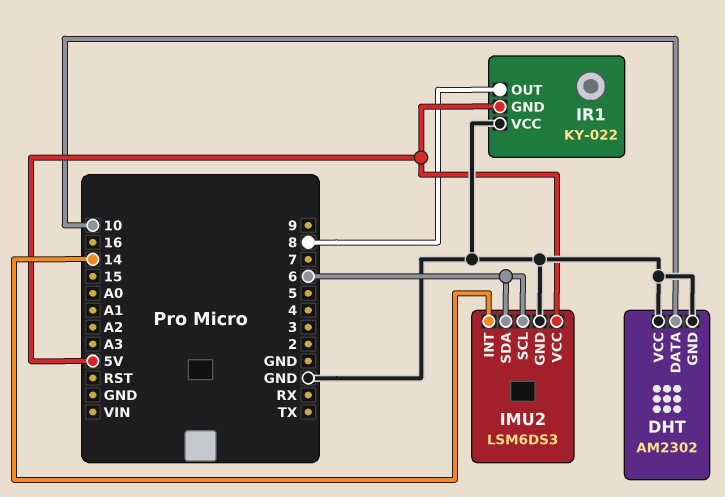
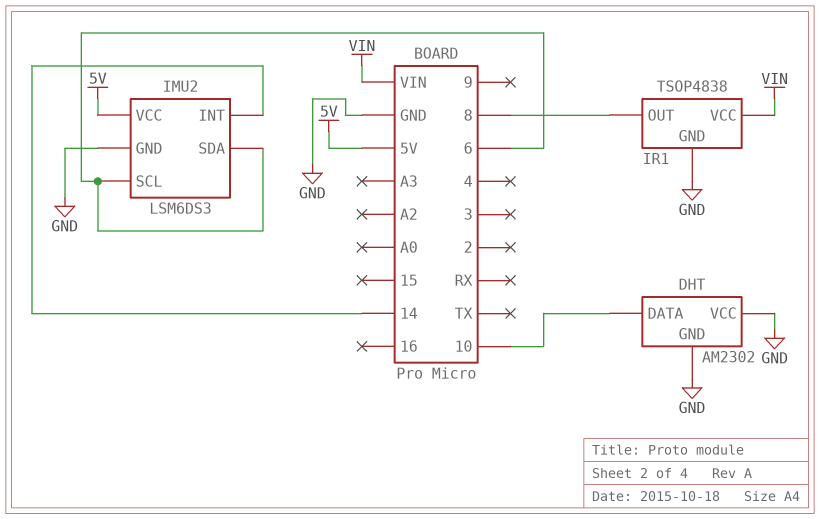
IR1: KY-022 -> TSOP4838
IR1 pin GND: 5V -> GND
IR1 pin VCC: GND -> VIN

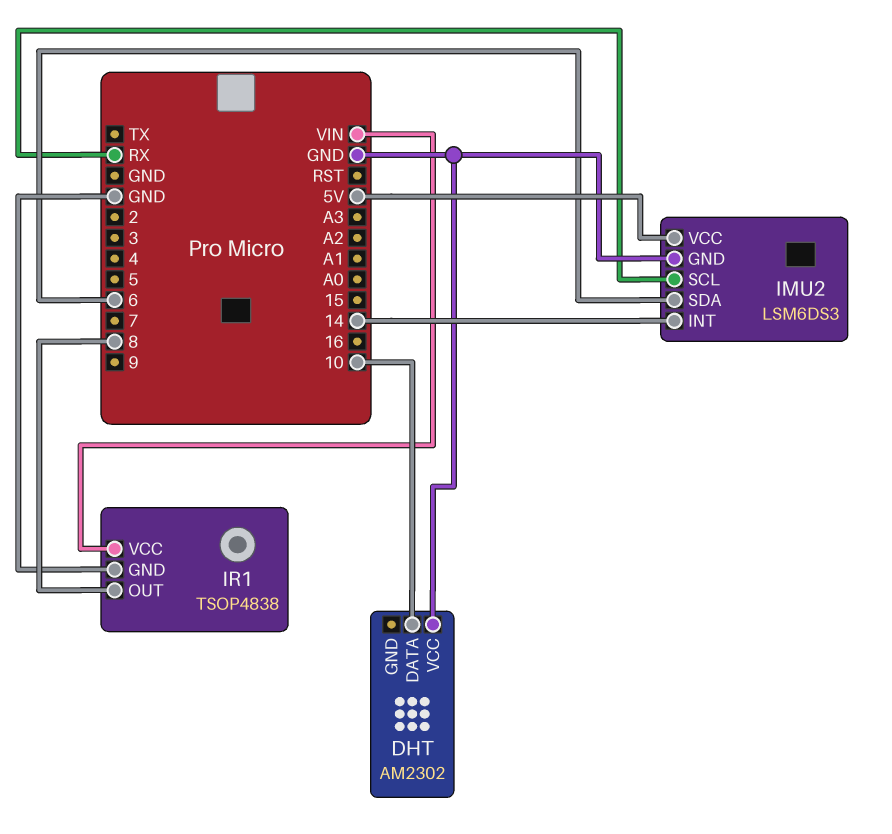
DHT pin GND: GND -> none
IMU2 pin SCL: 6 -> RX

